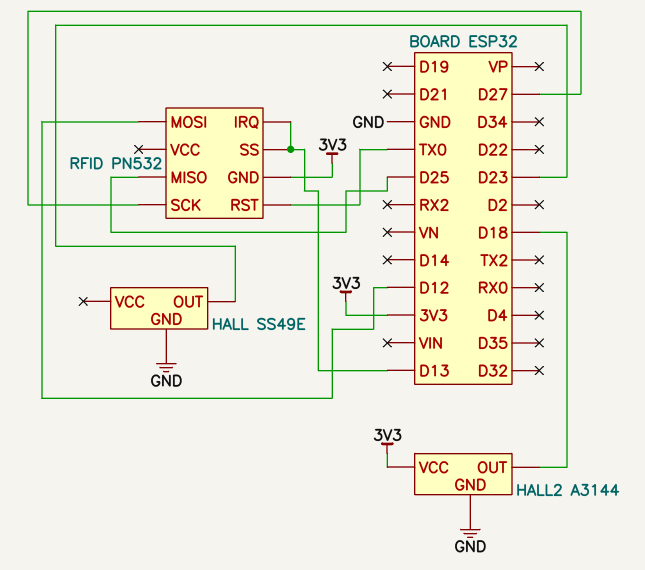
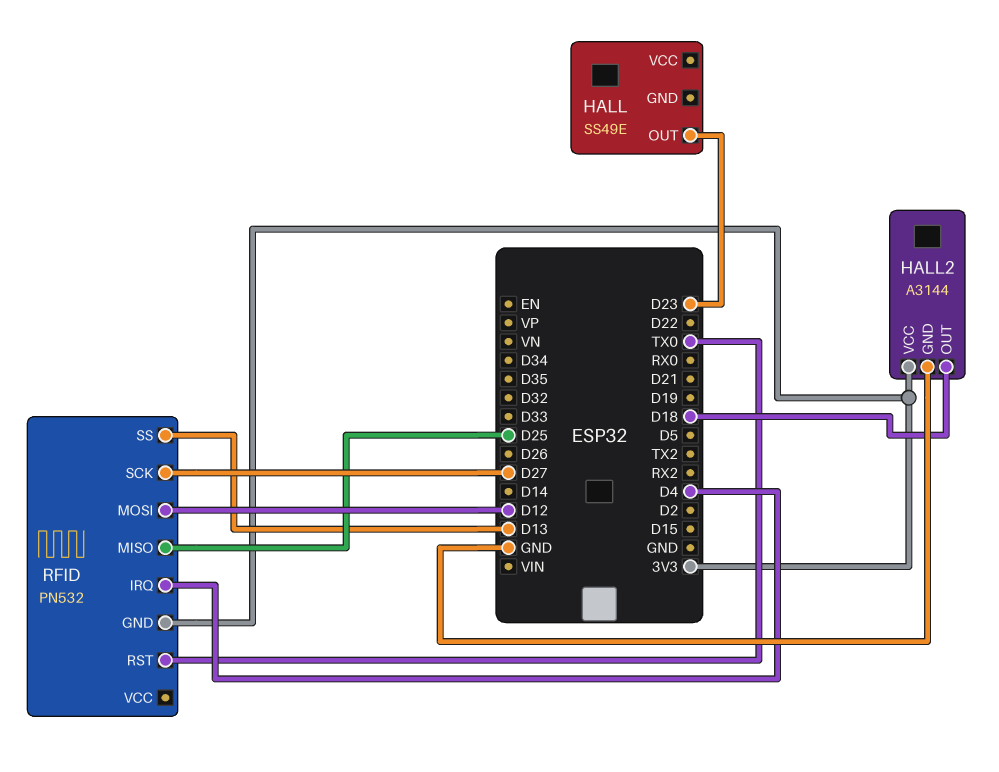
HALL pin GND: GND -> none
RFID pin IRQ: D13 -> D4

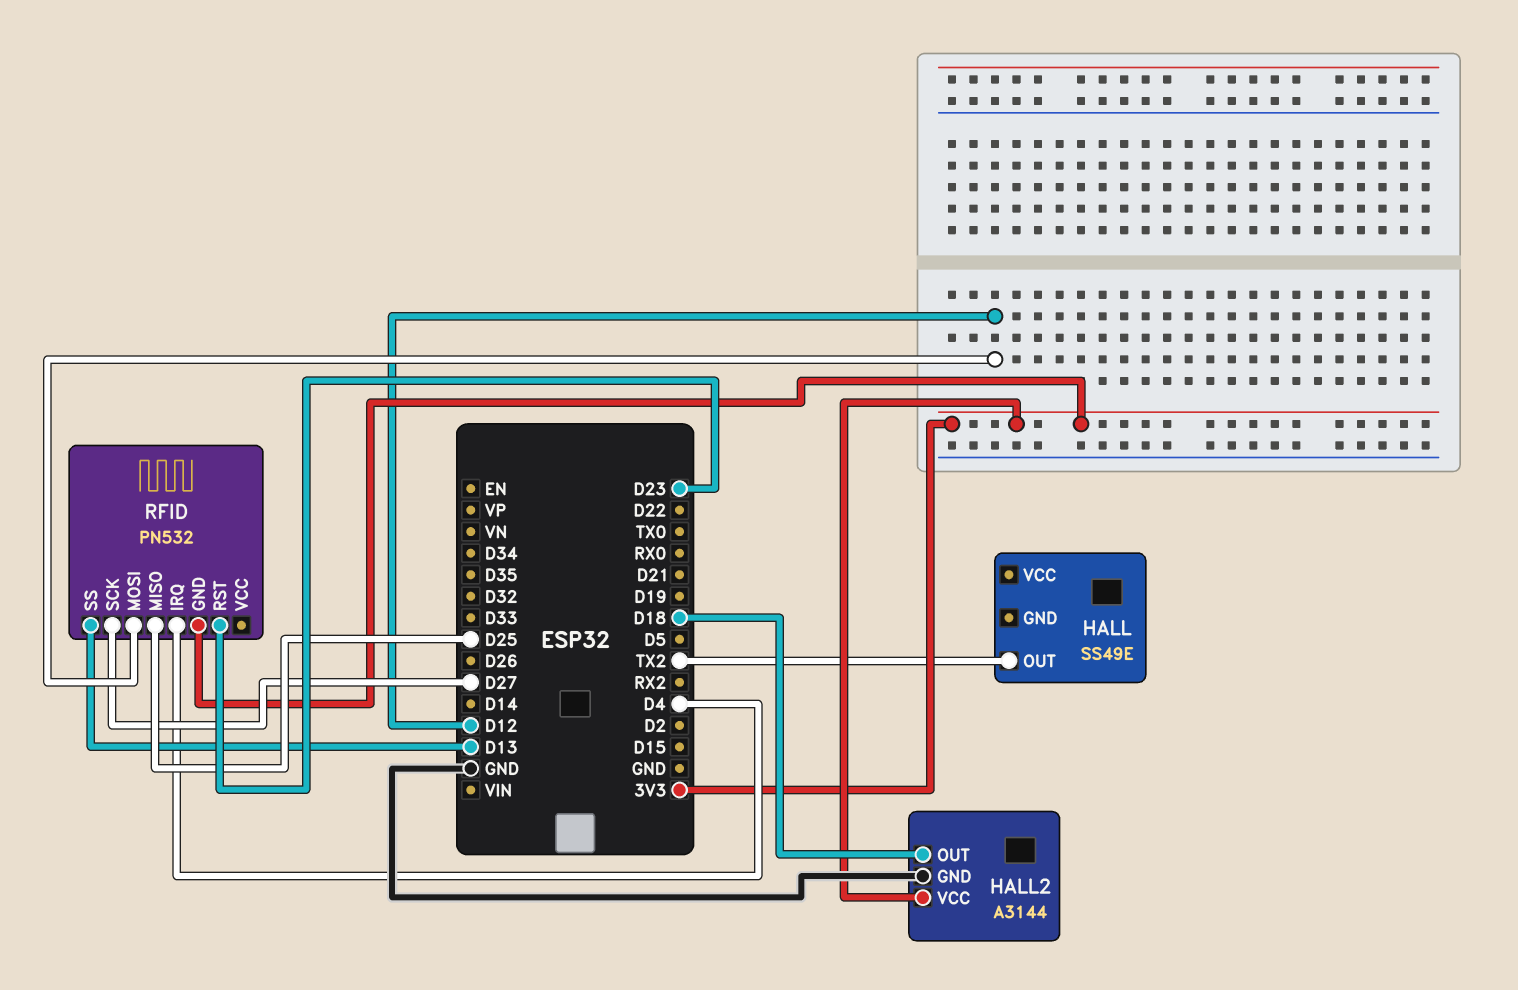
HALL pin OUT: D23 -> TX2
RFID pin RST: TX0 -> D23

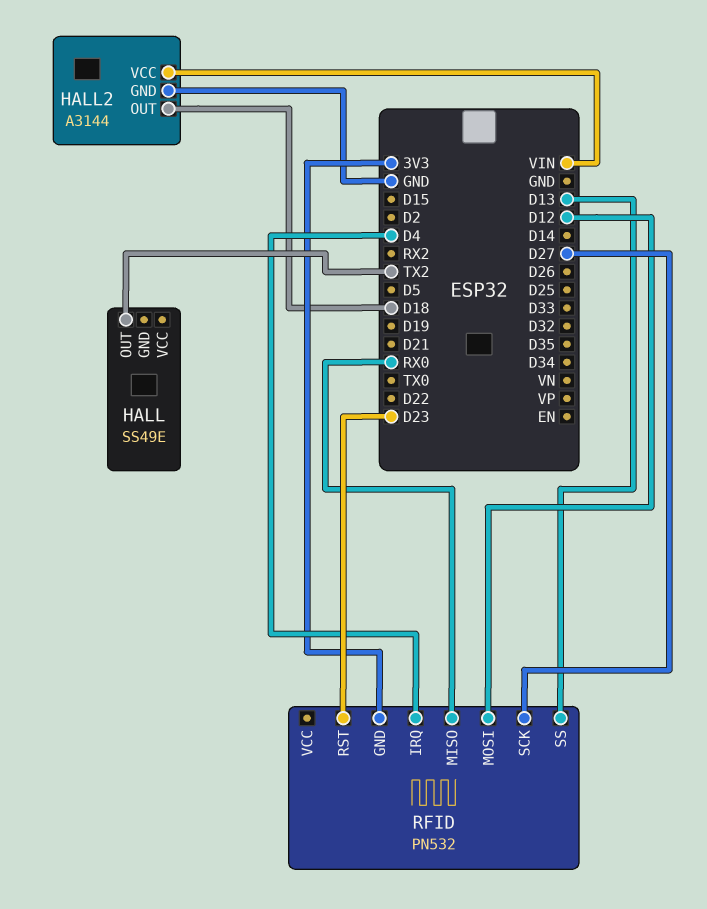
HALL2 pin VCC: 3V3 -> VIN
RFID pin MISO: D25 -> RX0

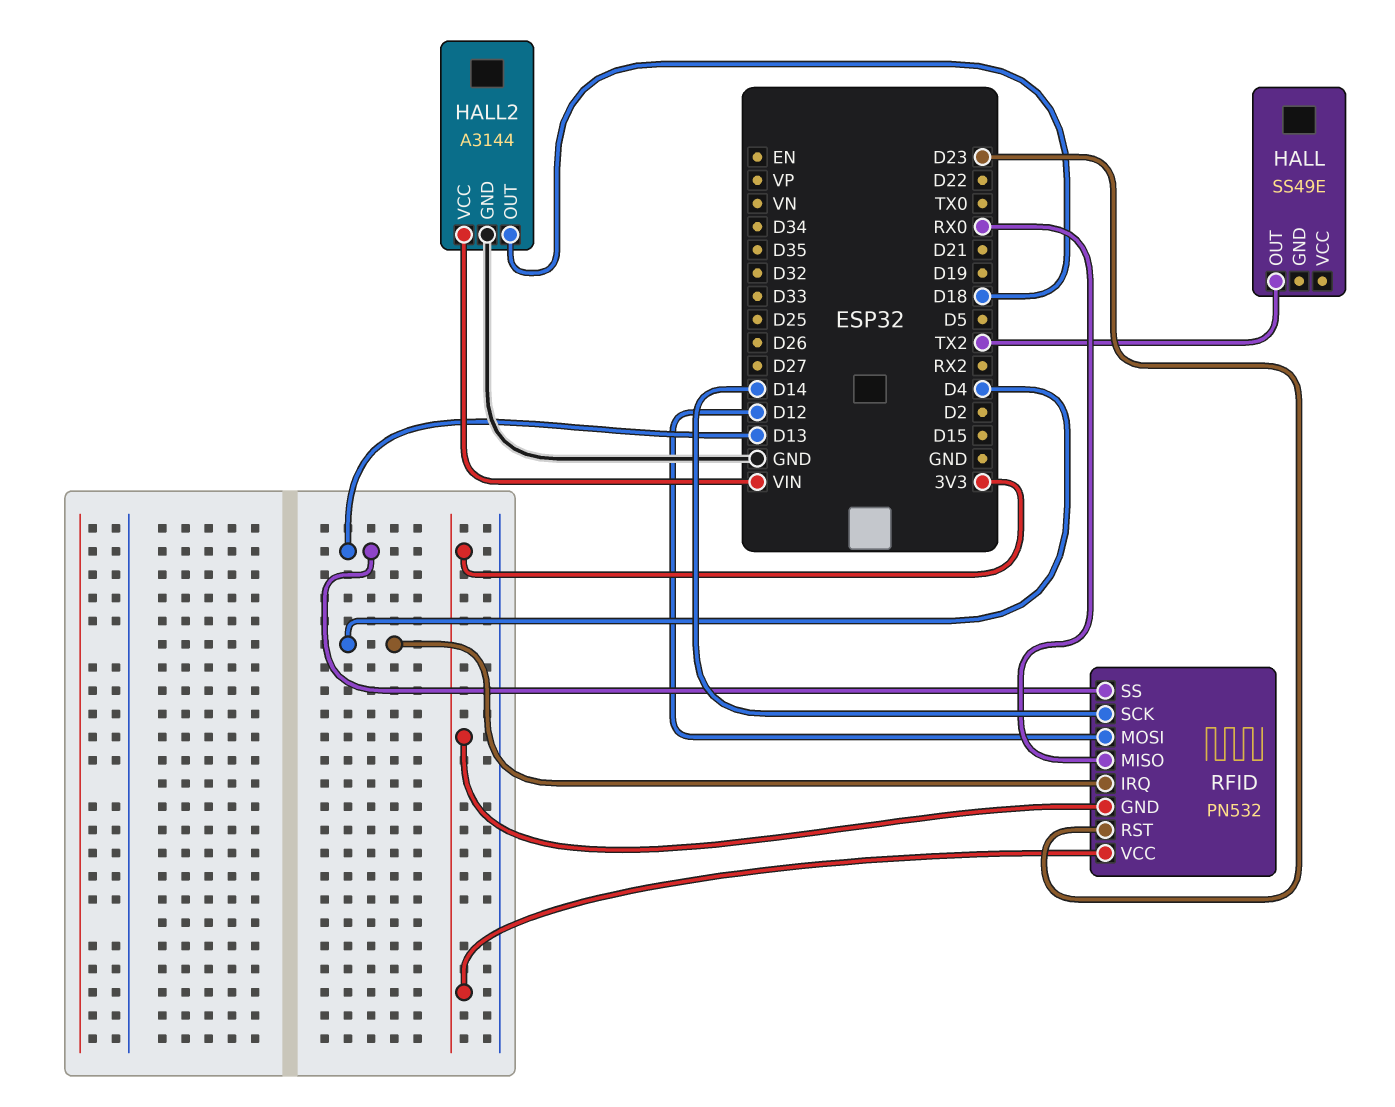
RFID pin SCK: D27 -> D14
RFID pin VCC: none -> 3V3

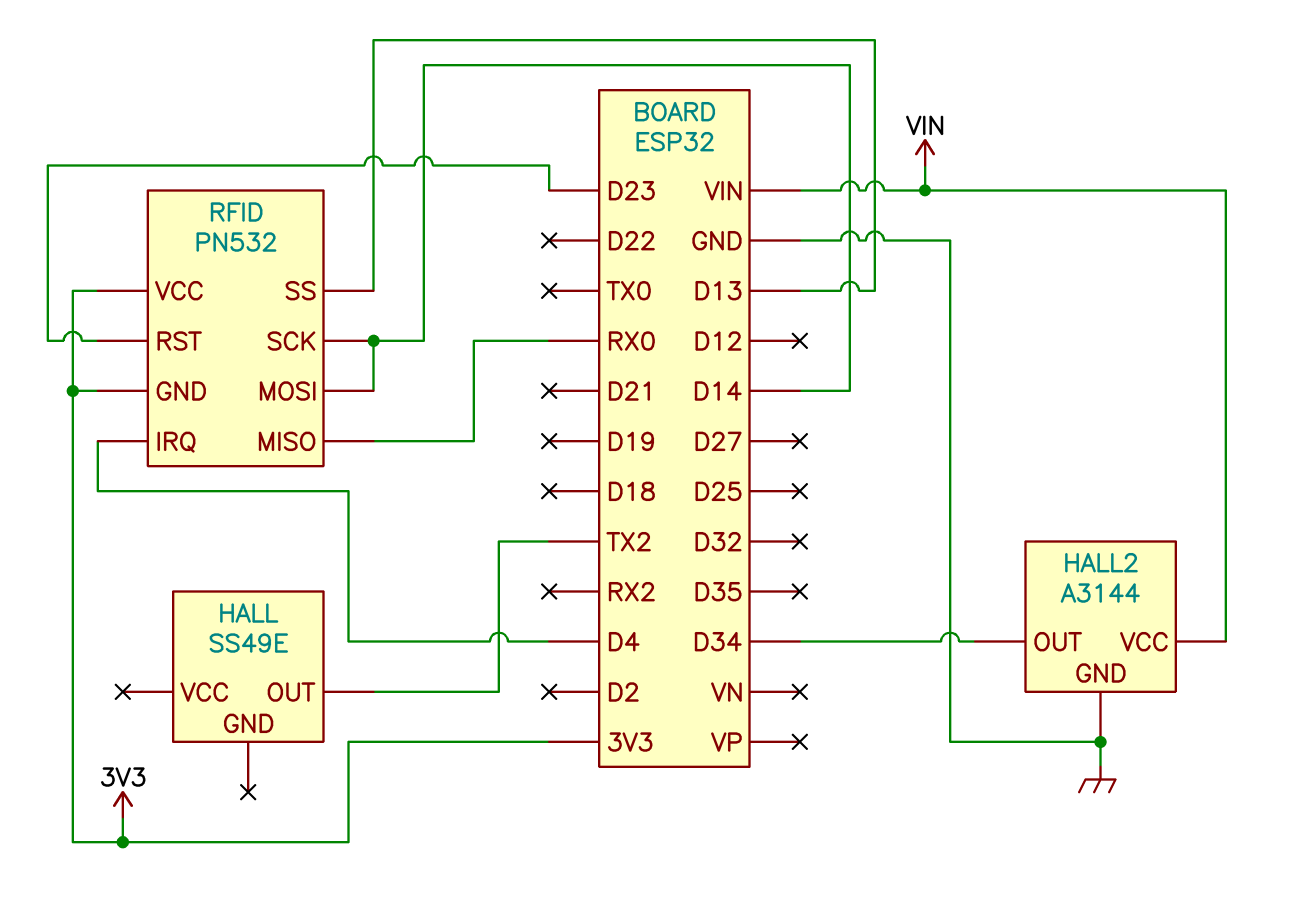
HALL2 pin OUT: D18 -> D34
RFID pin MOSI: D12 -> D14

